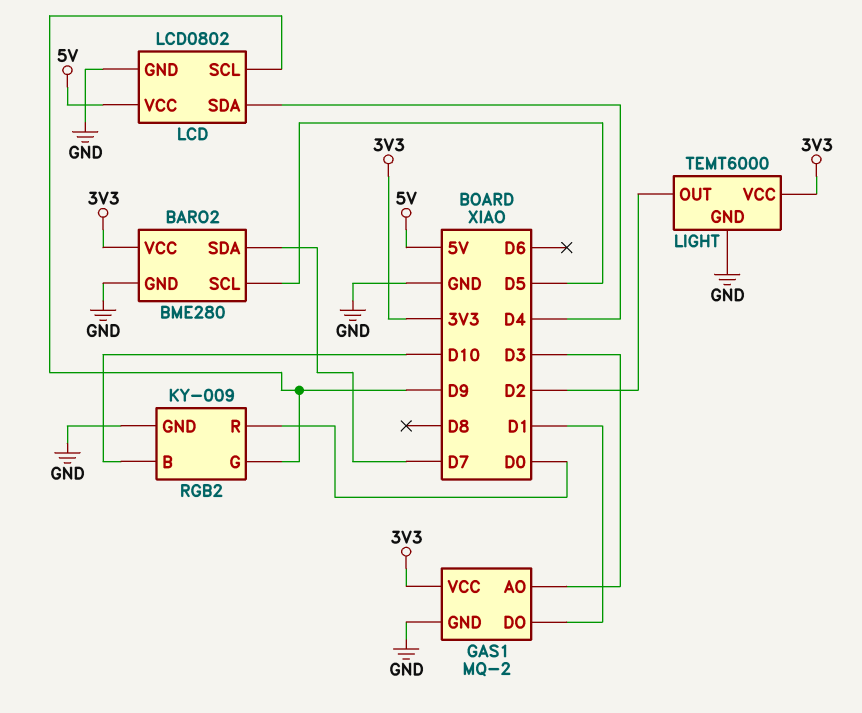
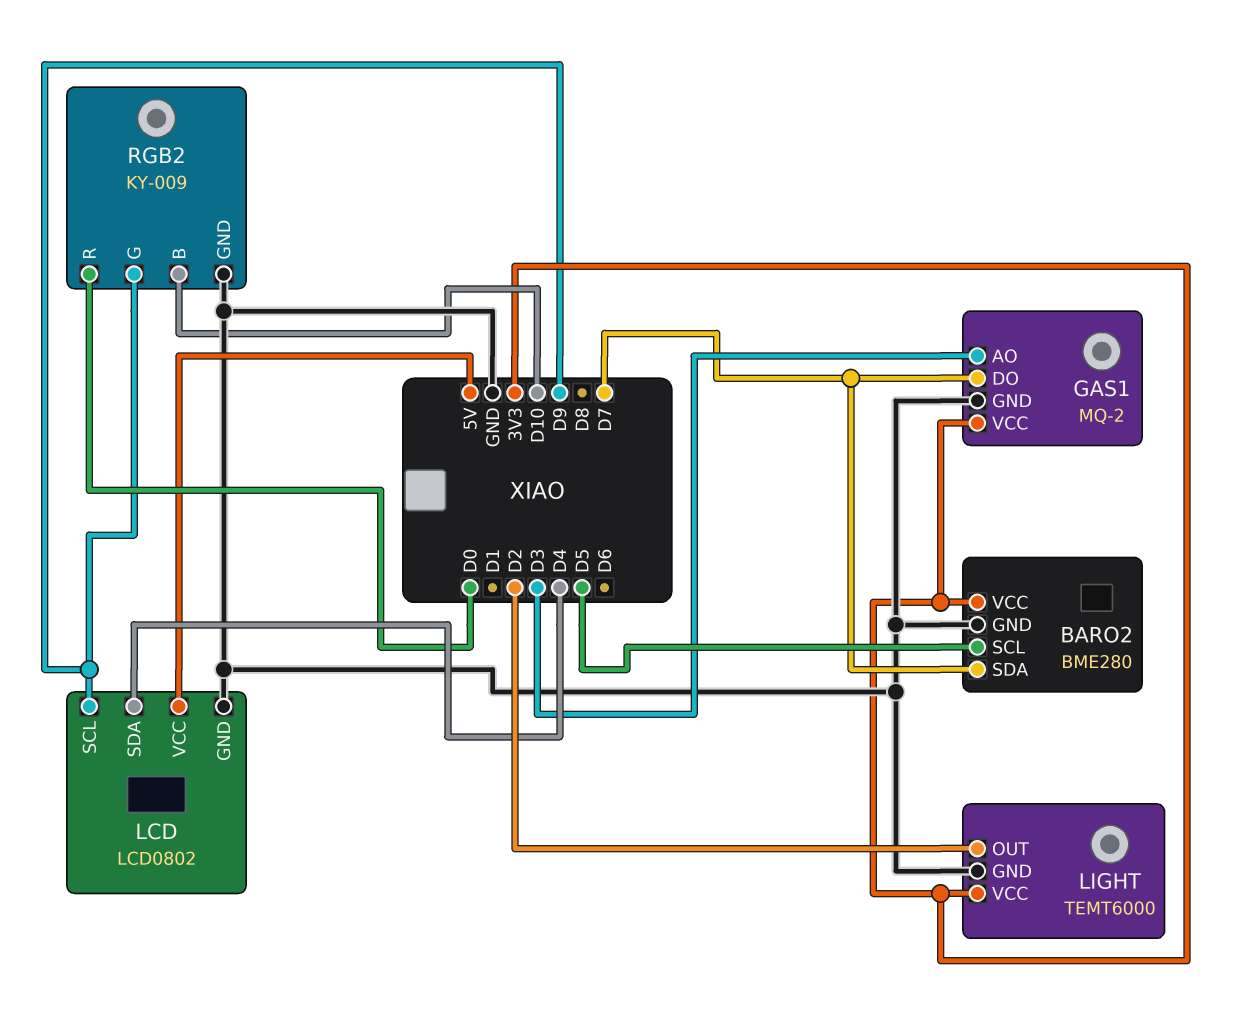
GAS1 pin DO: D1 -> D7

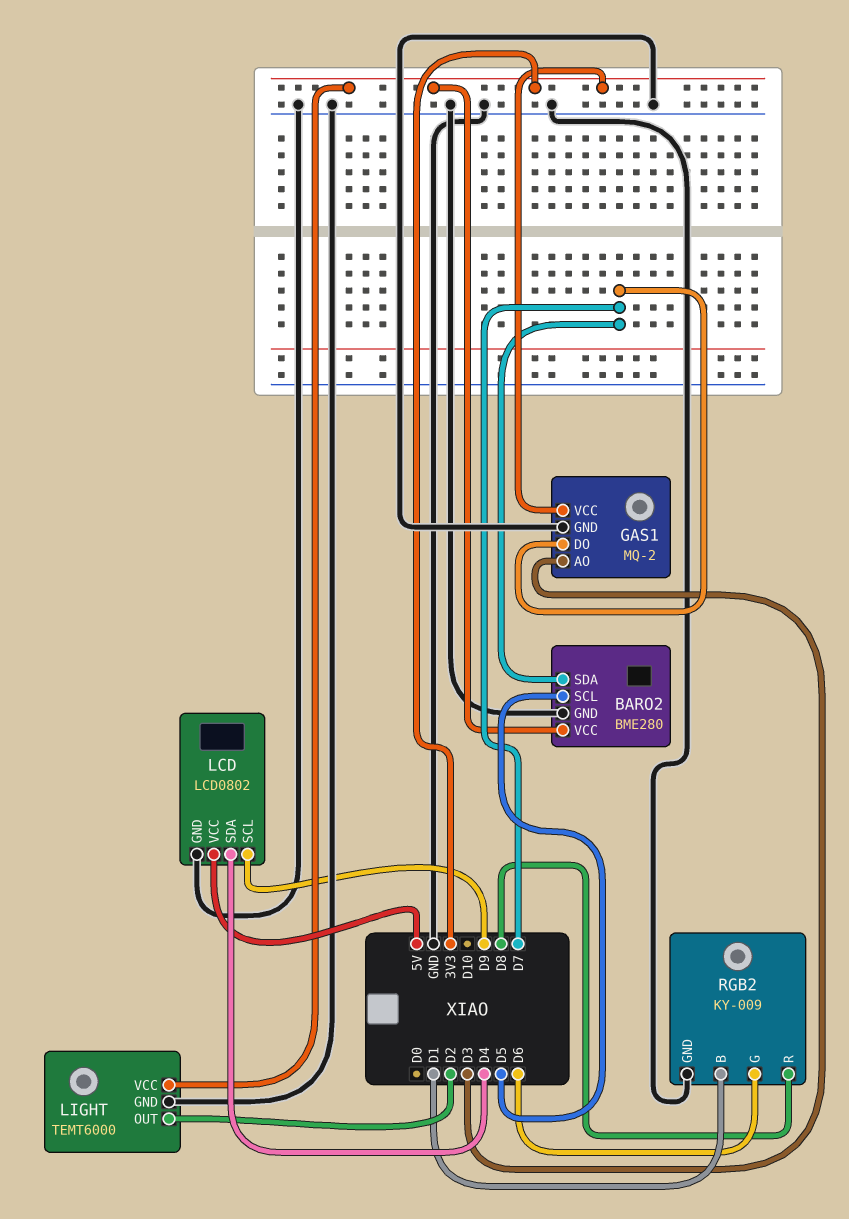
RGB2 pin B: D10 -> D1
RGB2 pin G: D9 -> D6
RGB2 pin R: D0 -> D8

